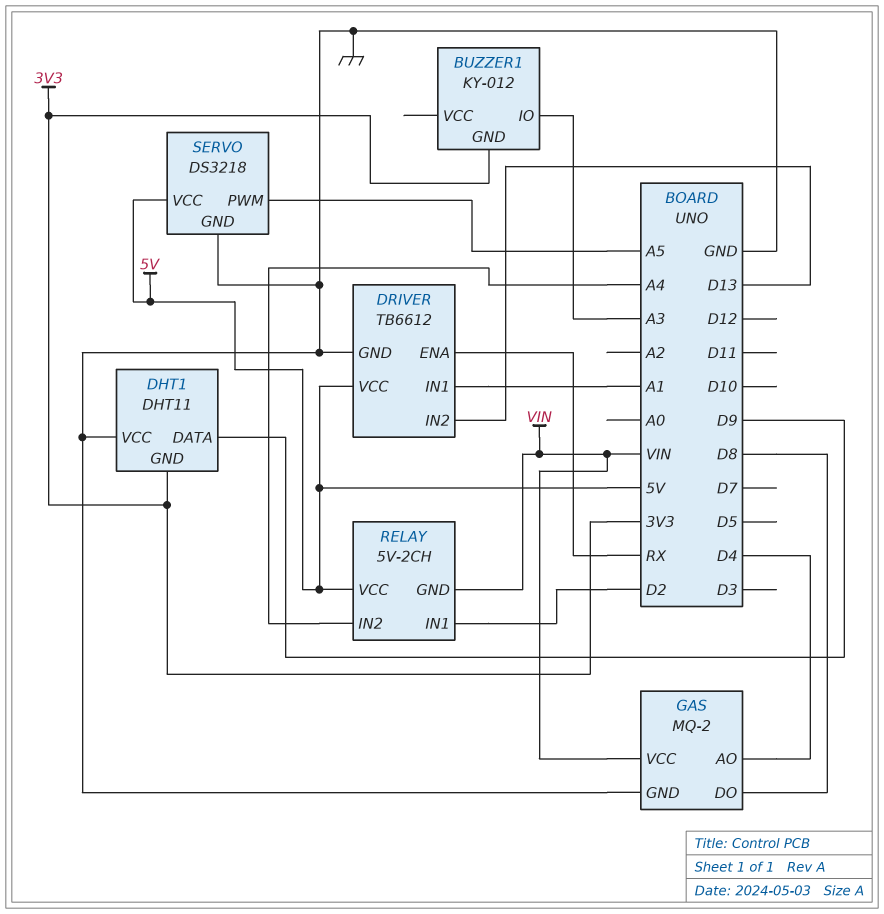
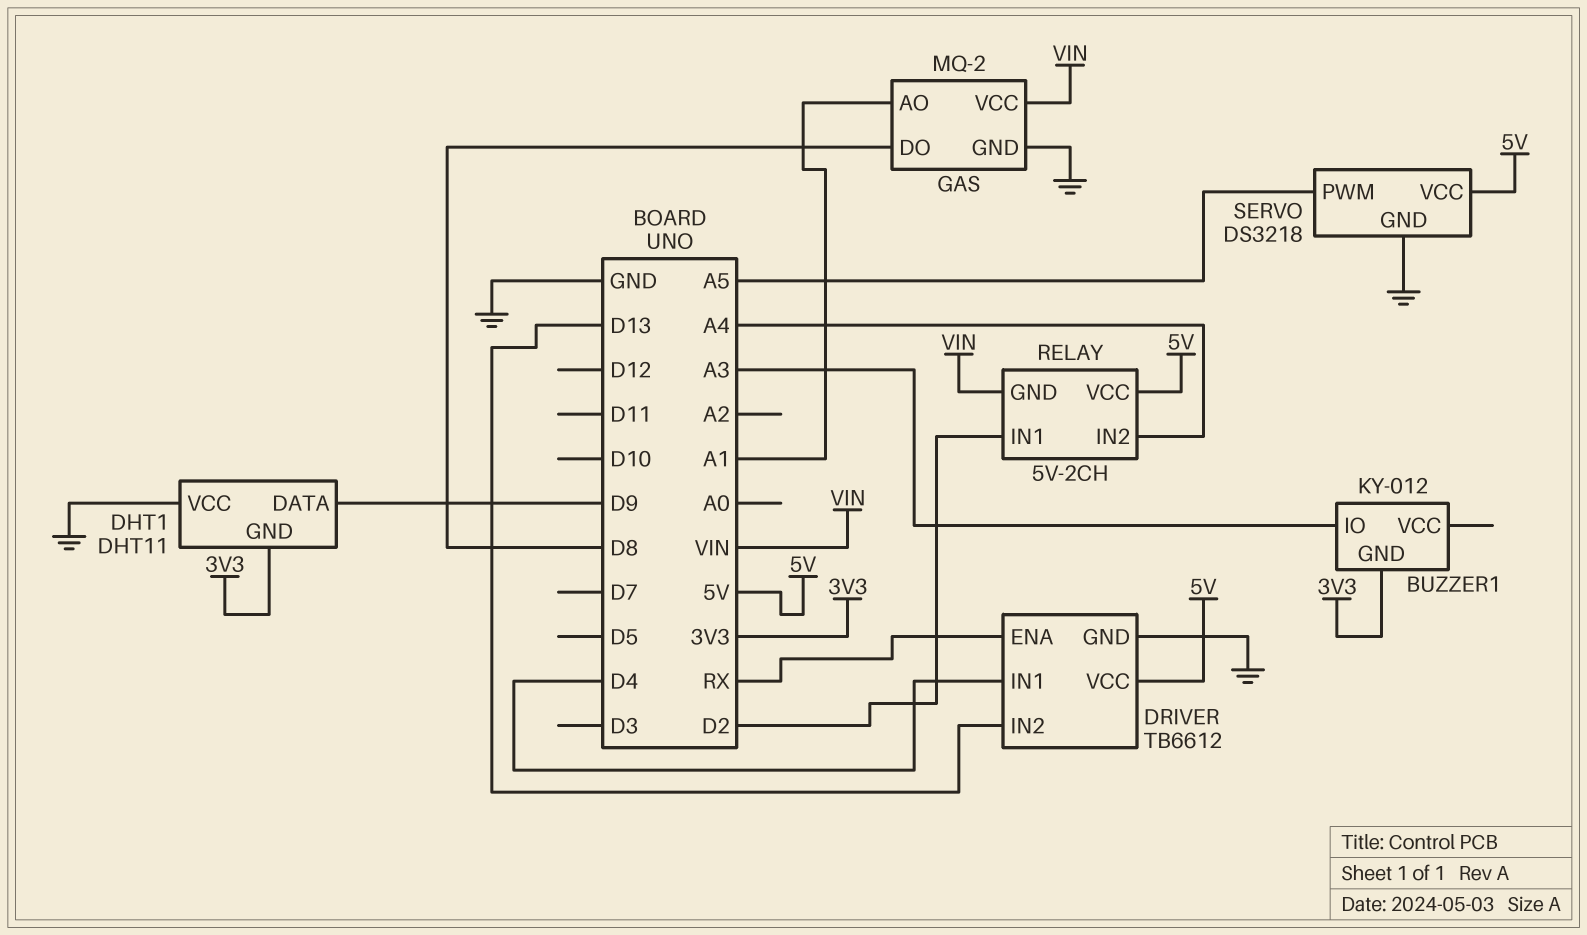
DRIVER pin IN1: A1 -> D4
GAS pin AO: D4 -> A1

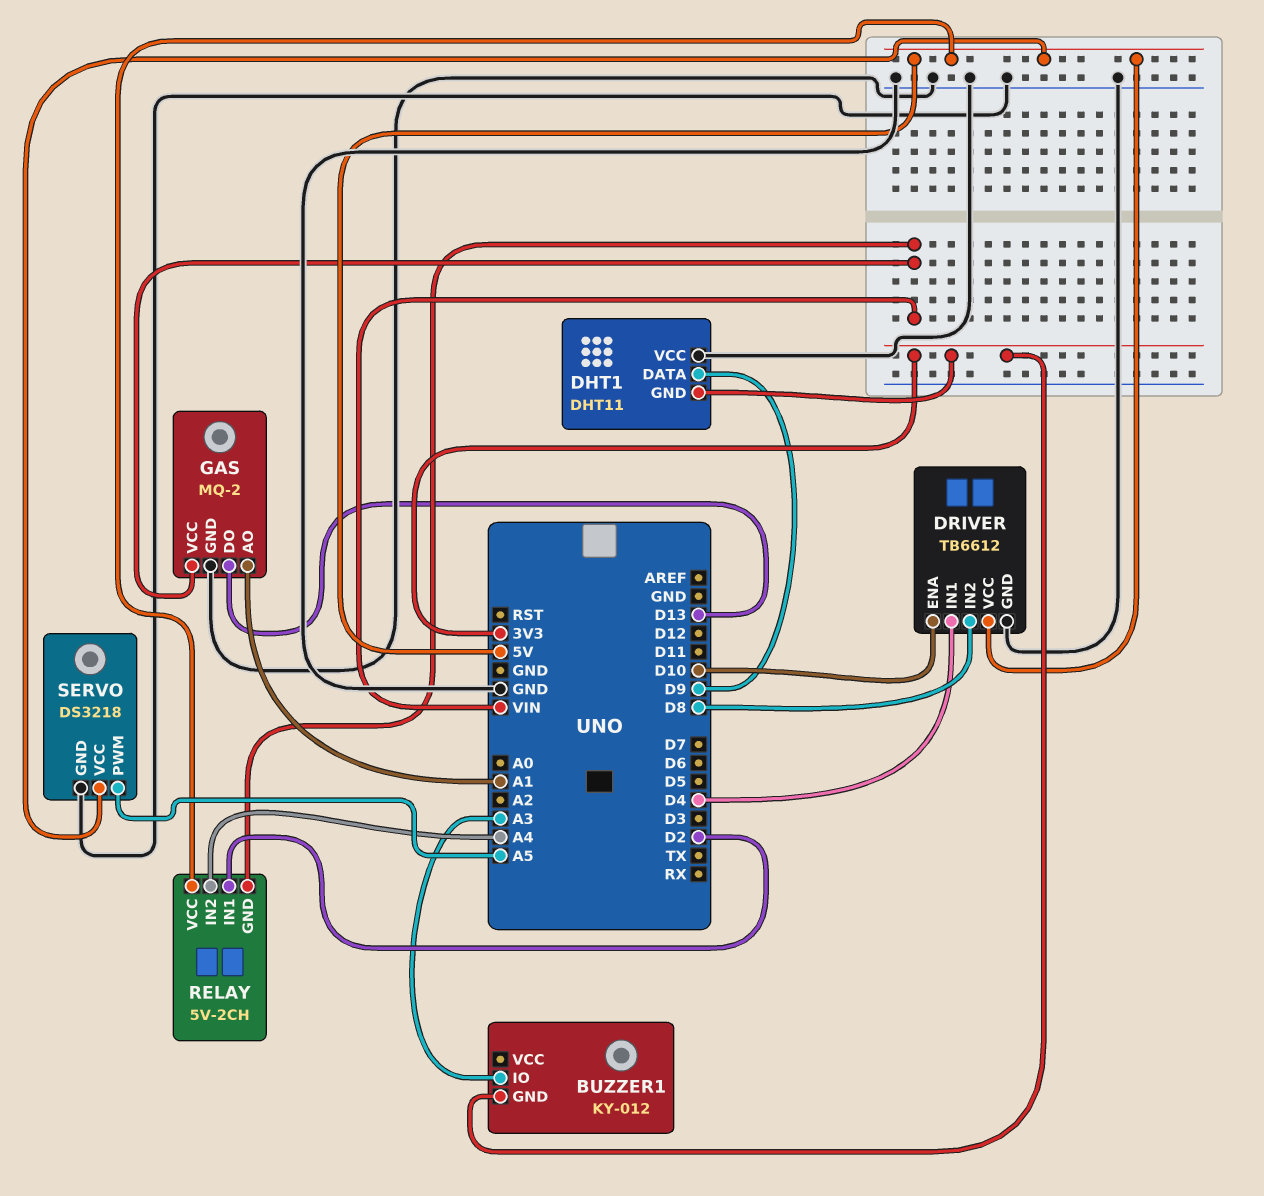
DRIVER pin ENA: RX -> D10
DRIVER pin IN2: D13 -> D8
GAS pin DO: D8 -> D13

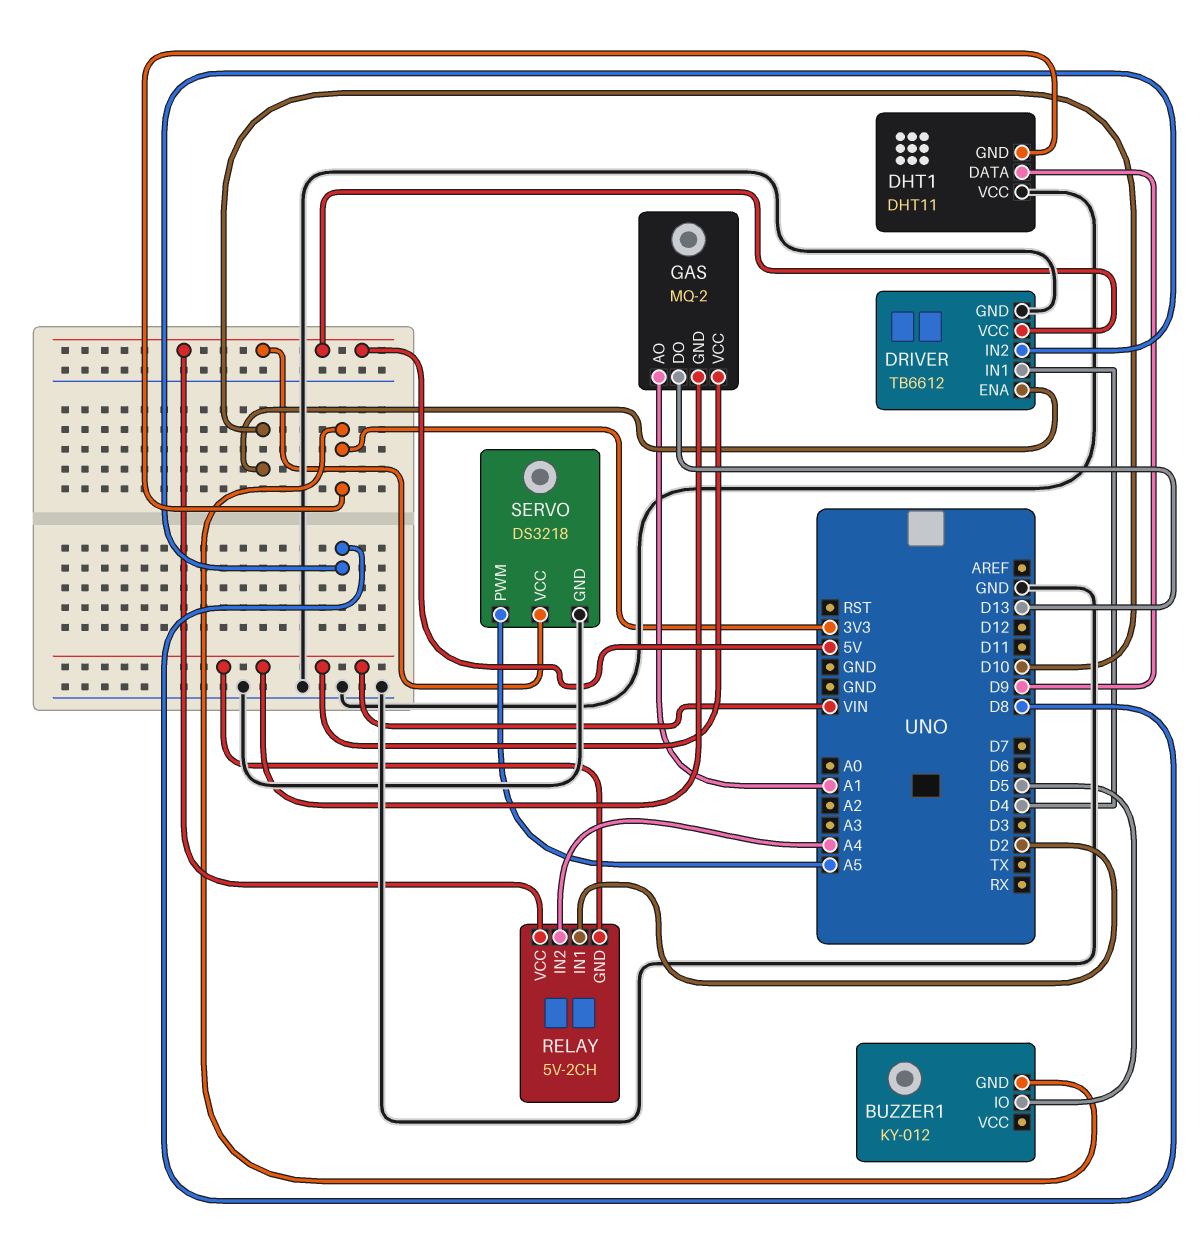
BUZZER1 pin IO: A3 -> D5
GAS pin GND: GND -> VIN

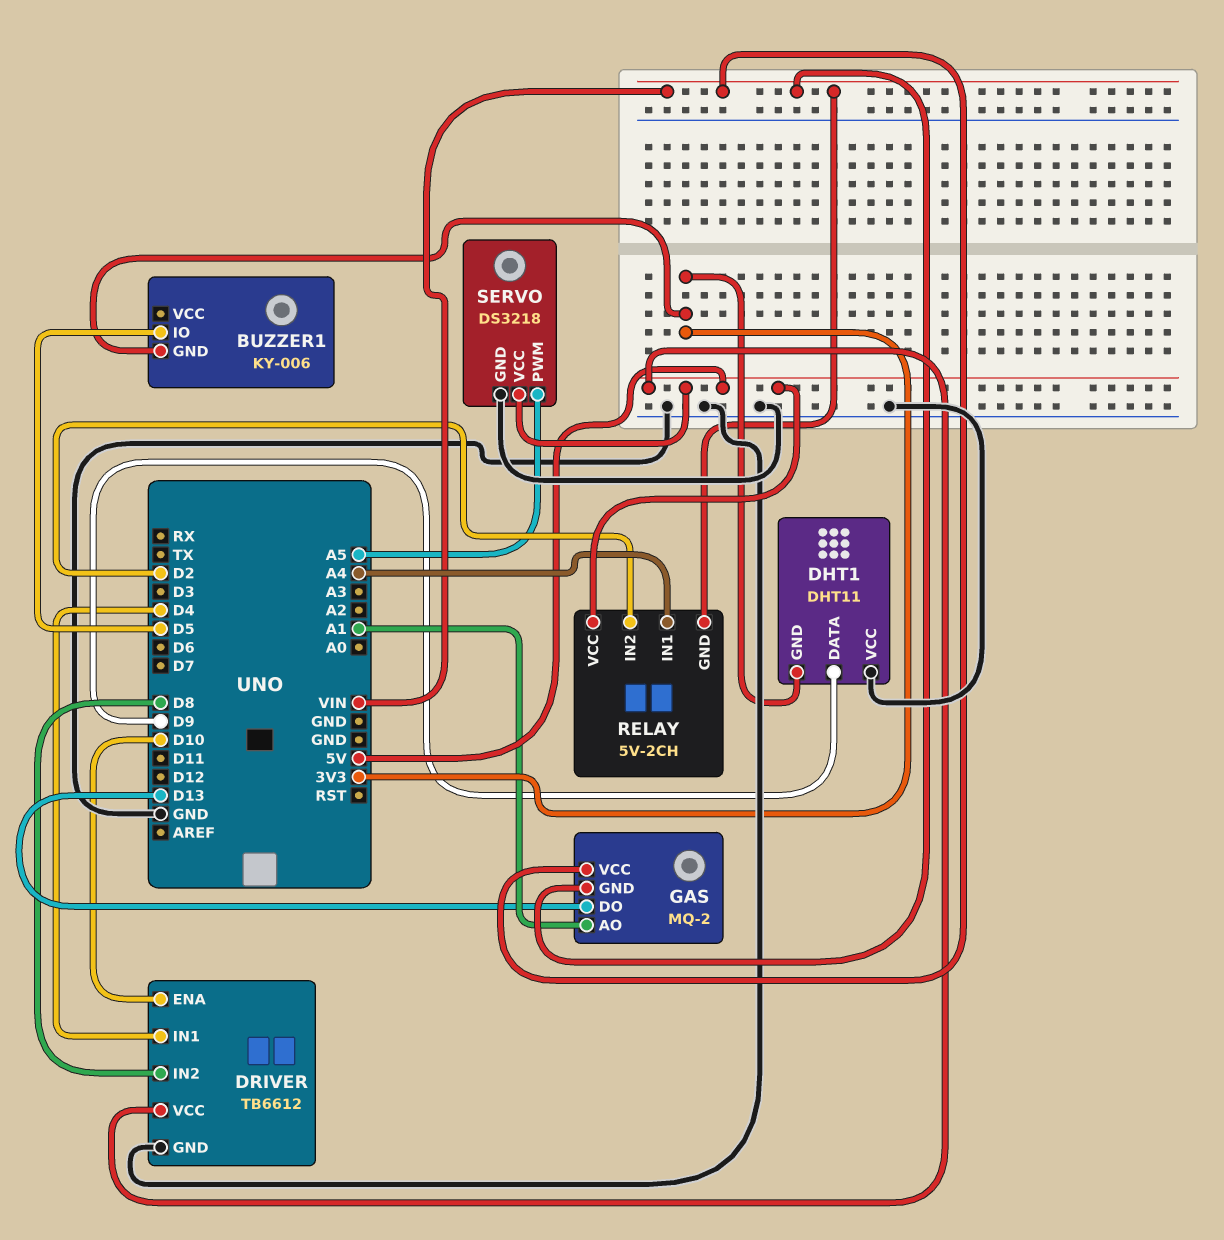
BUZZER1: KY-012 -> KY-006
RELAY pin IN1: D2 -> A4
RELAY pin IN2: A4 -> D2

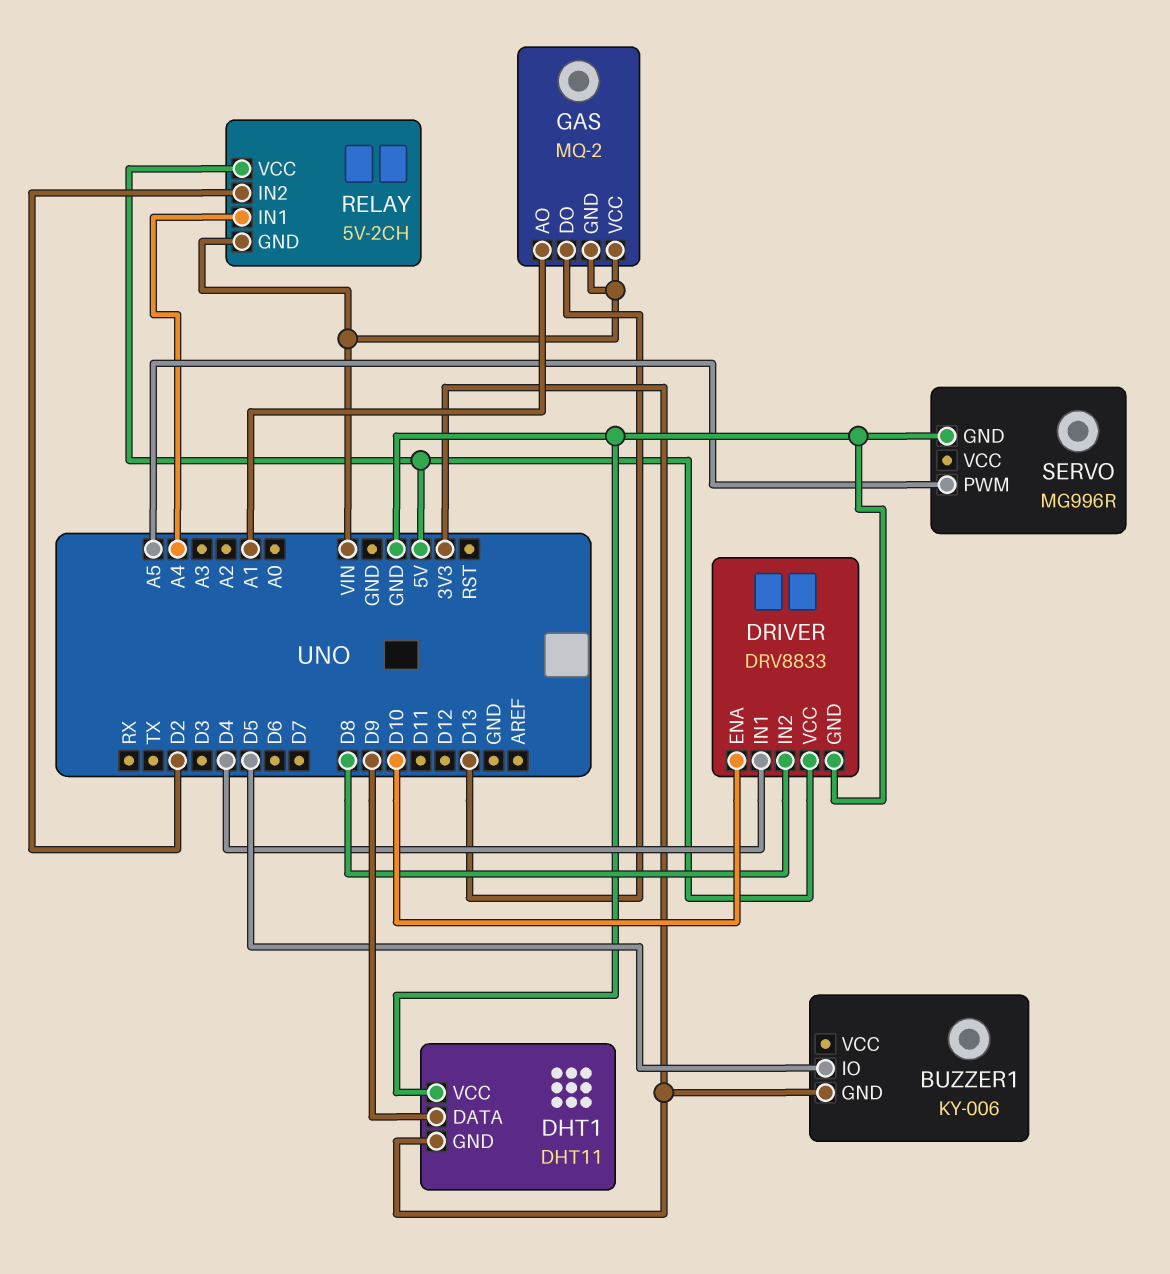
DRIVER: TB6612 -> DRV8833
SERVO: DS3218 -> MG996R
SERVO pin VCC: 5V -> none

